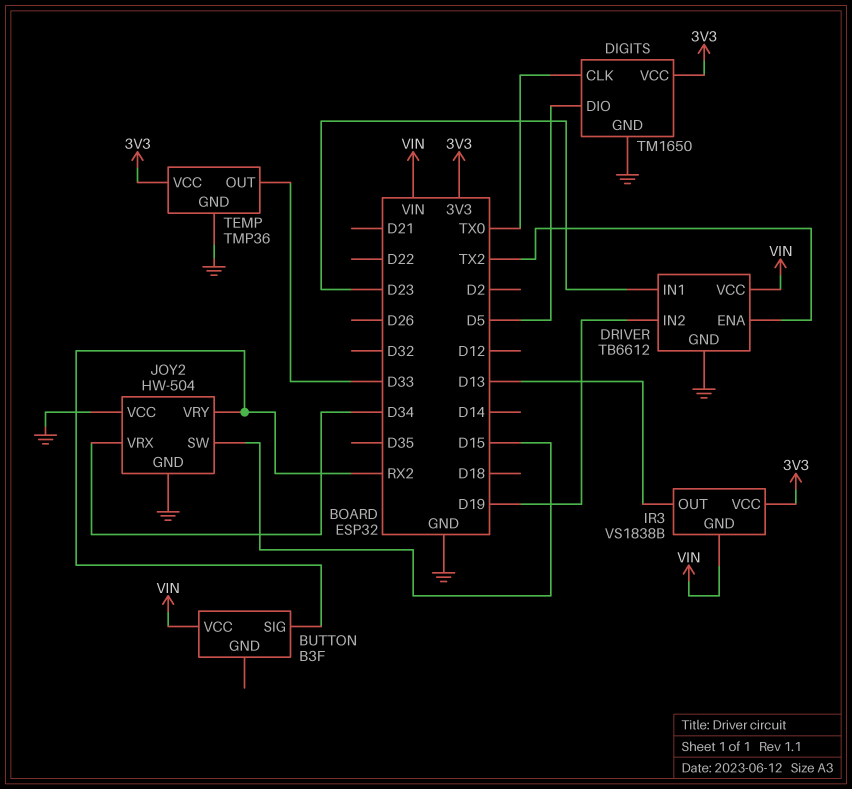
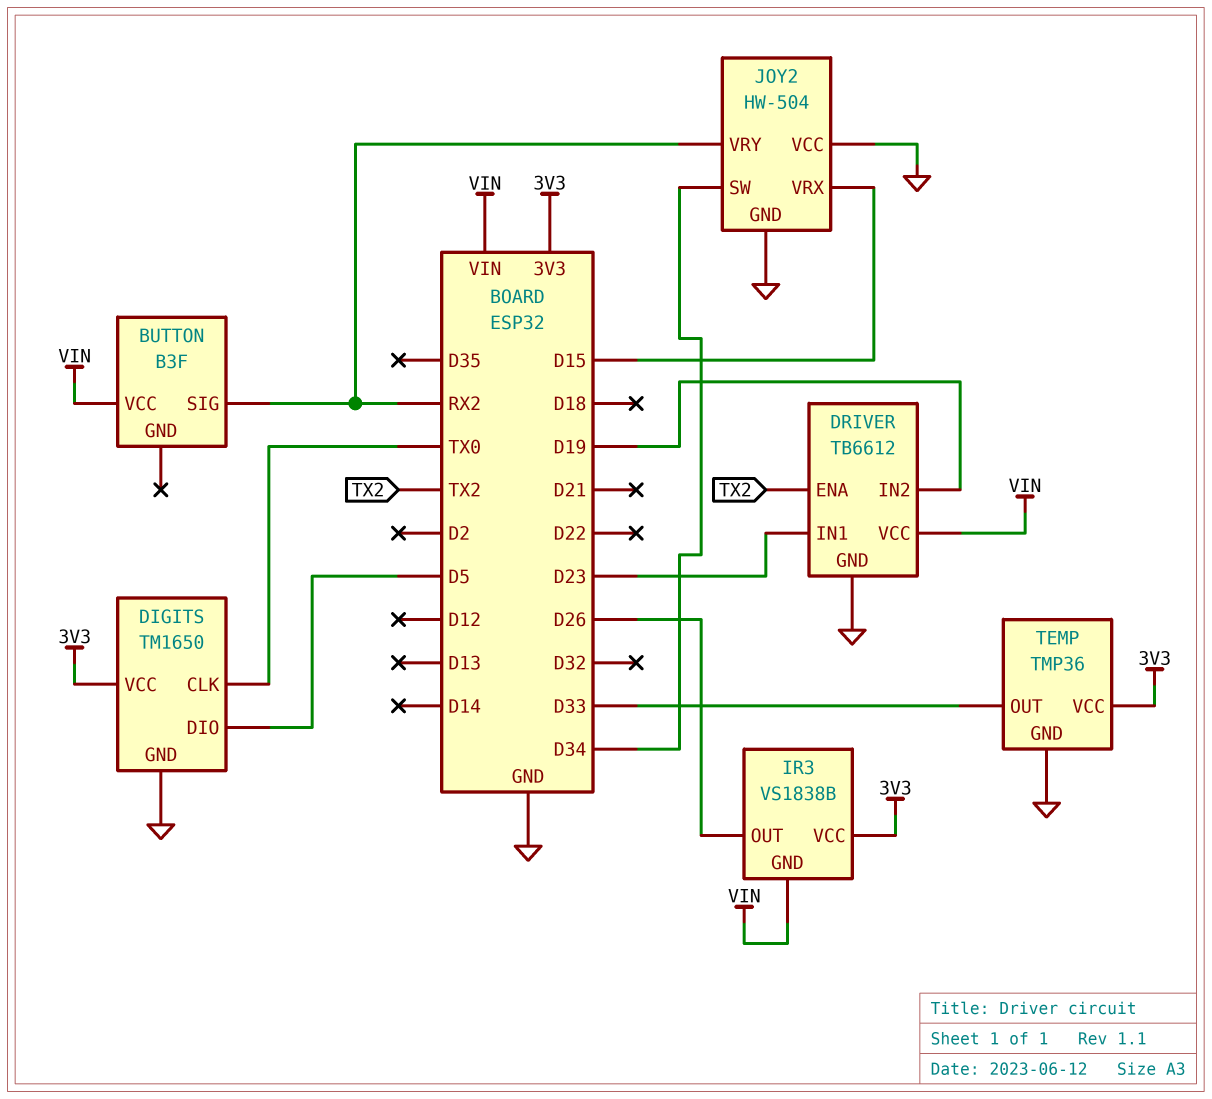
IR3 pin OUT: D13 -> D26
JOY2 pin SW: D15 -> D34
JOY2 pin VRX: D34 -> D15

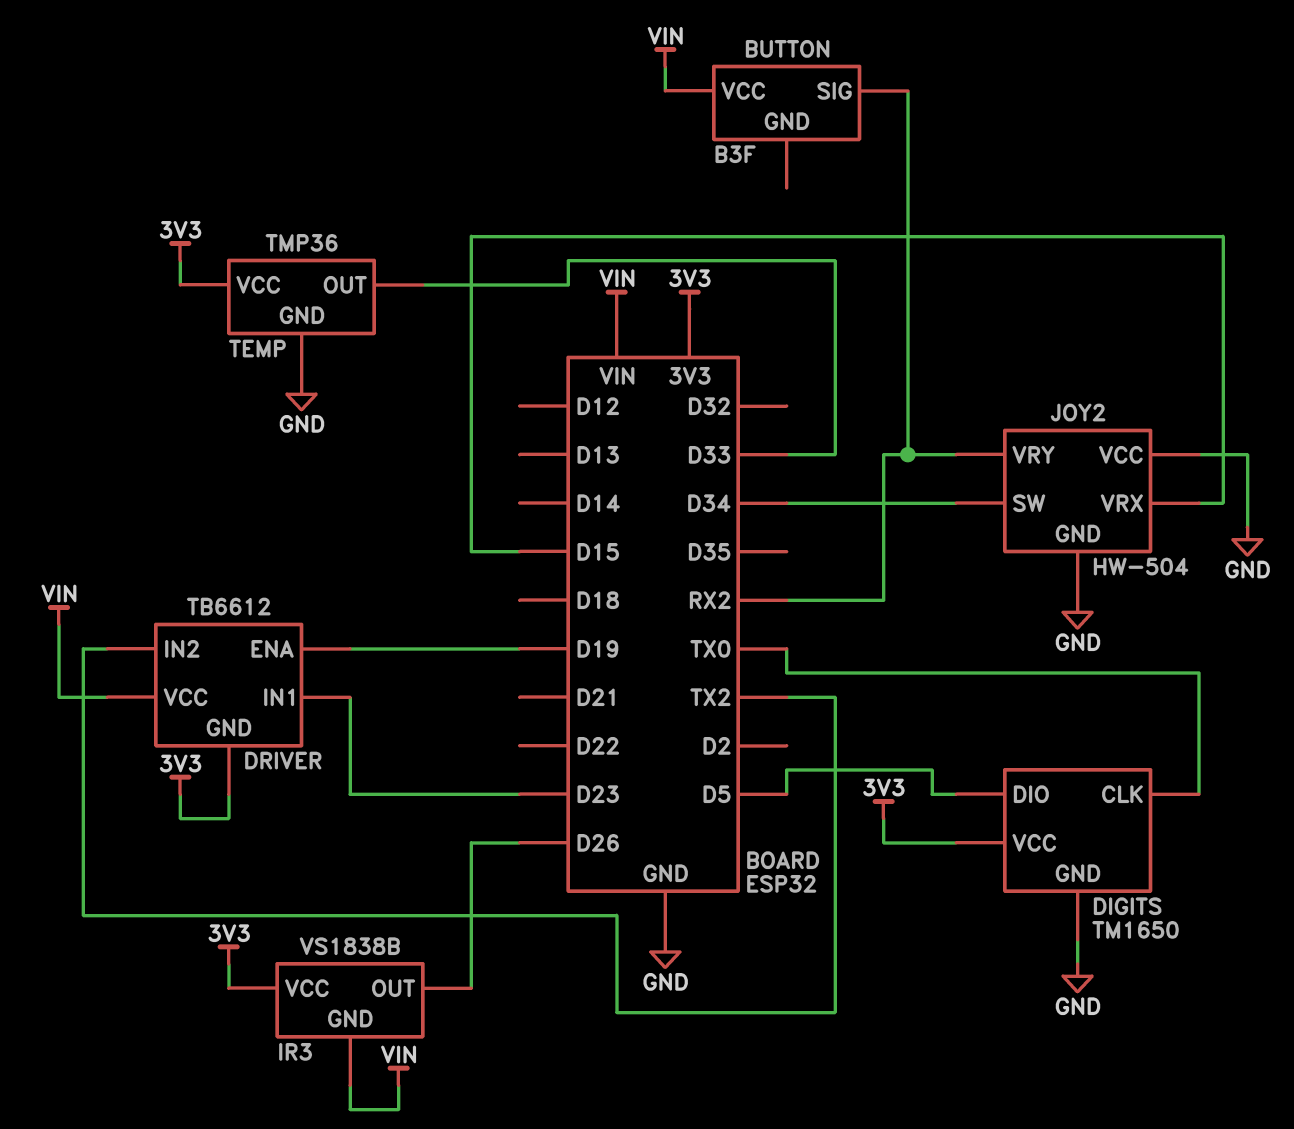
DRIVER pin ENA: TX2 -> D19
DRIVER pin GND: GND -> 3V3
DRIVER pin IN2: D19 -> TX2

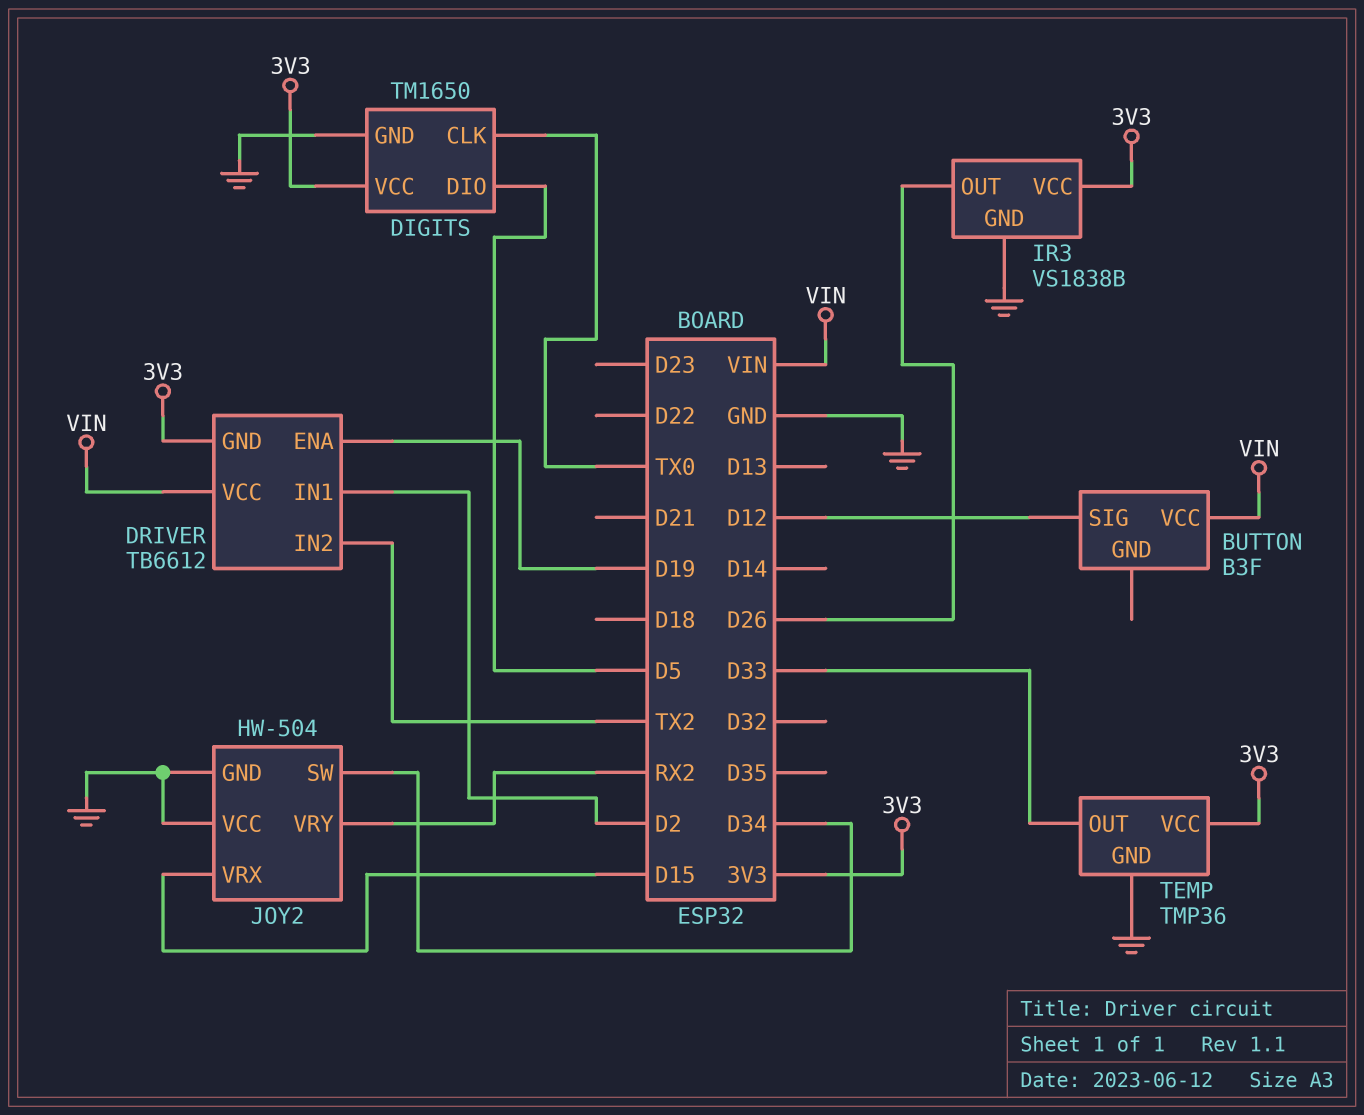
BUTTON pin SIG: RX2 -> D12
DRIVER pin IN1: D23 -> D2
IR3 pin GND: VIN -> GND

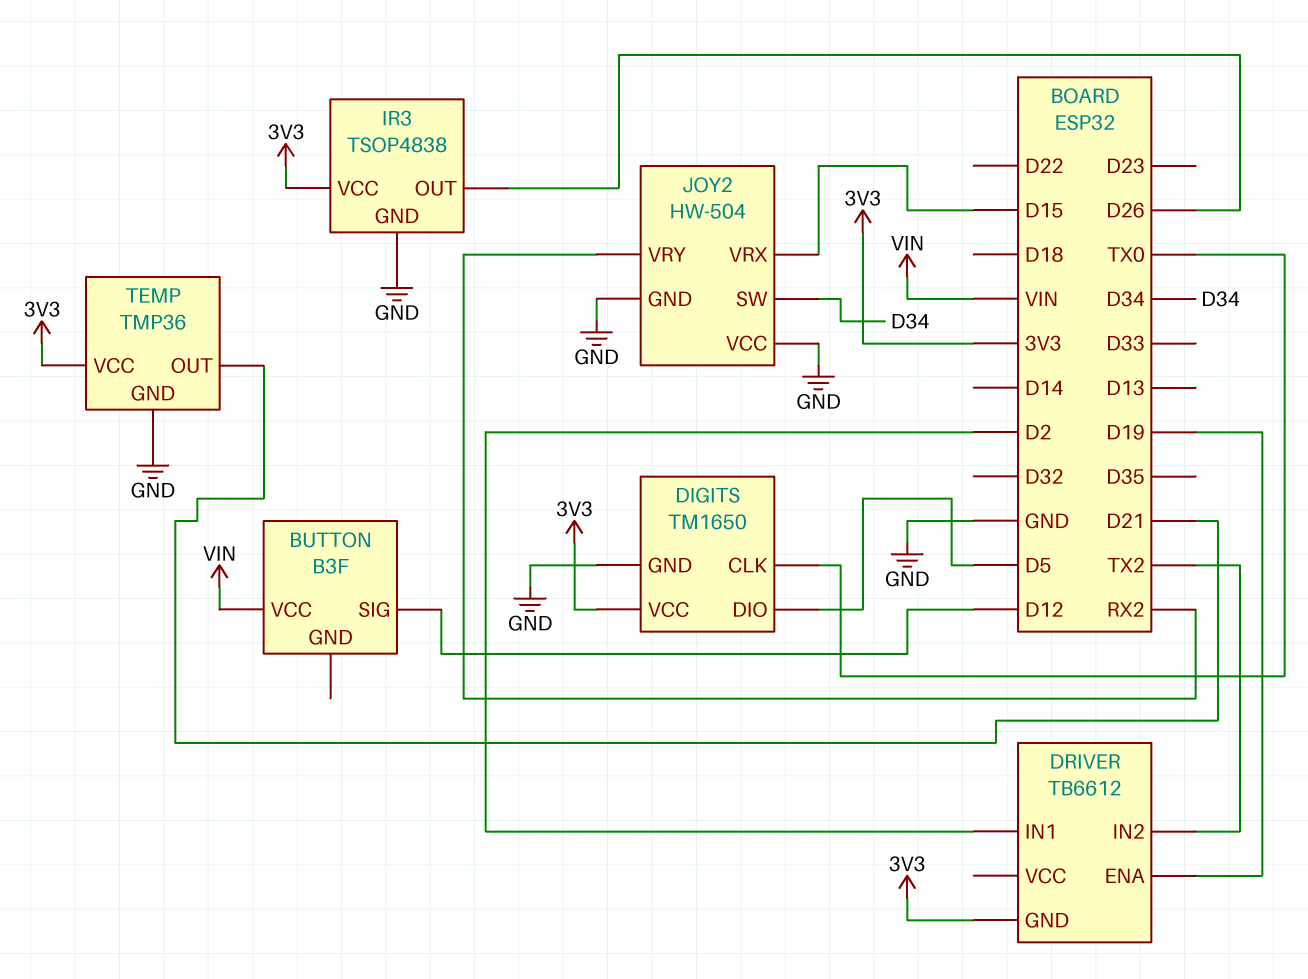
DRIVER pin VCC: VIN -> none
IR3: VS1838B -> TSOP4838
TEMP pin OUT: D33 -> D21

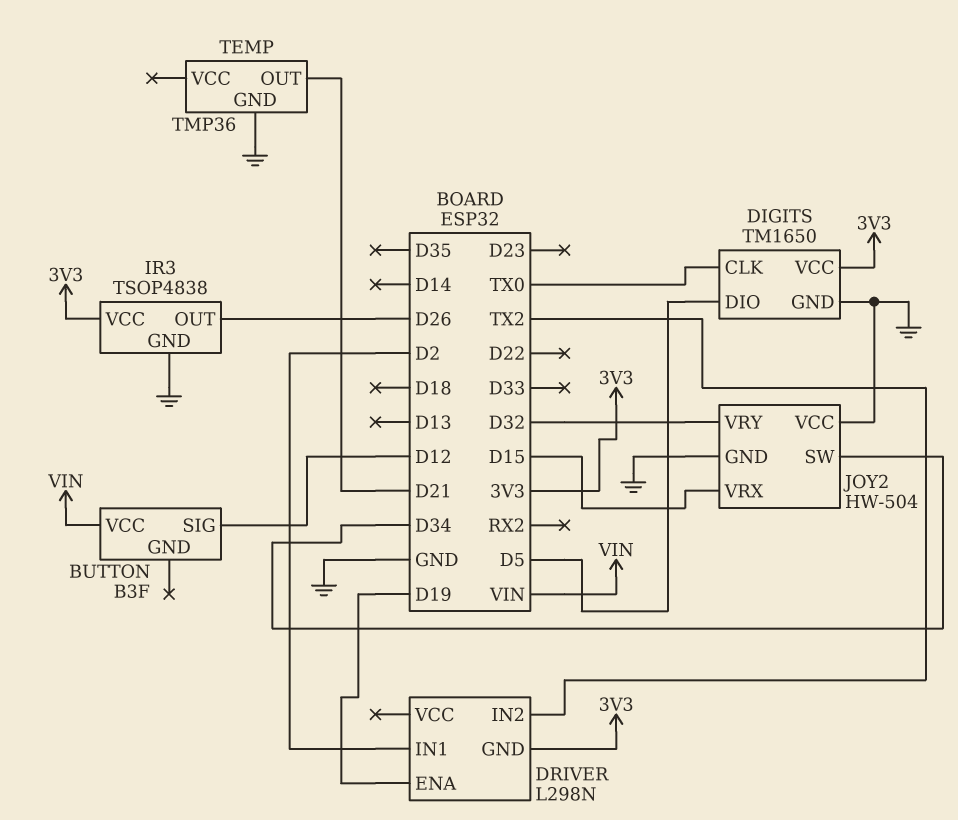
DRIVER: TB6612 -> L298N
JOY2 pin VRY: RX2 -> D32
TEMP pin VCC: 3V3 -> none

